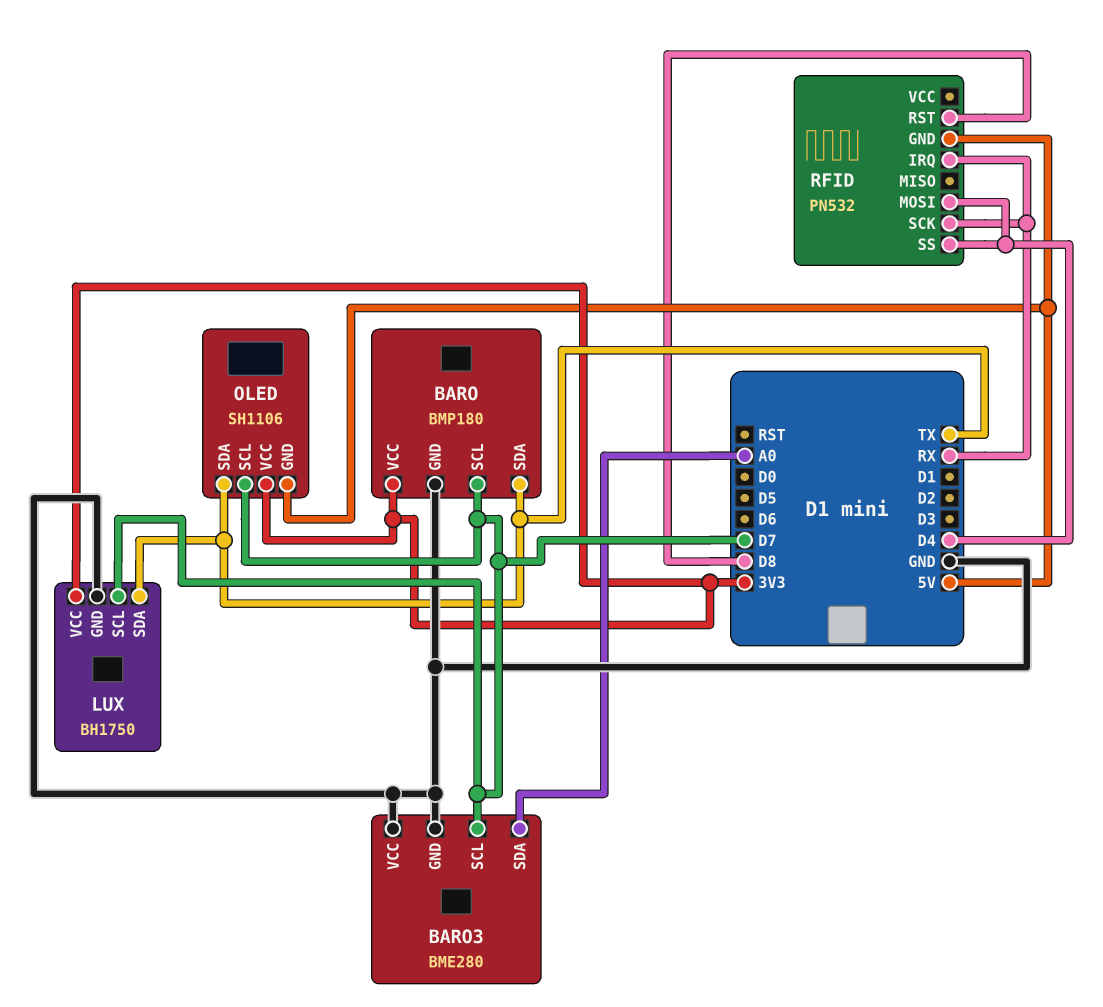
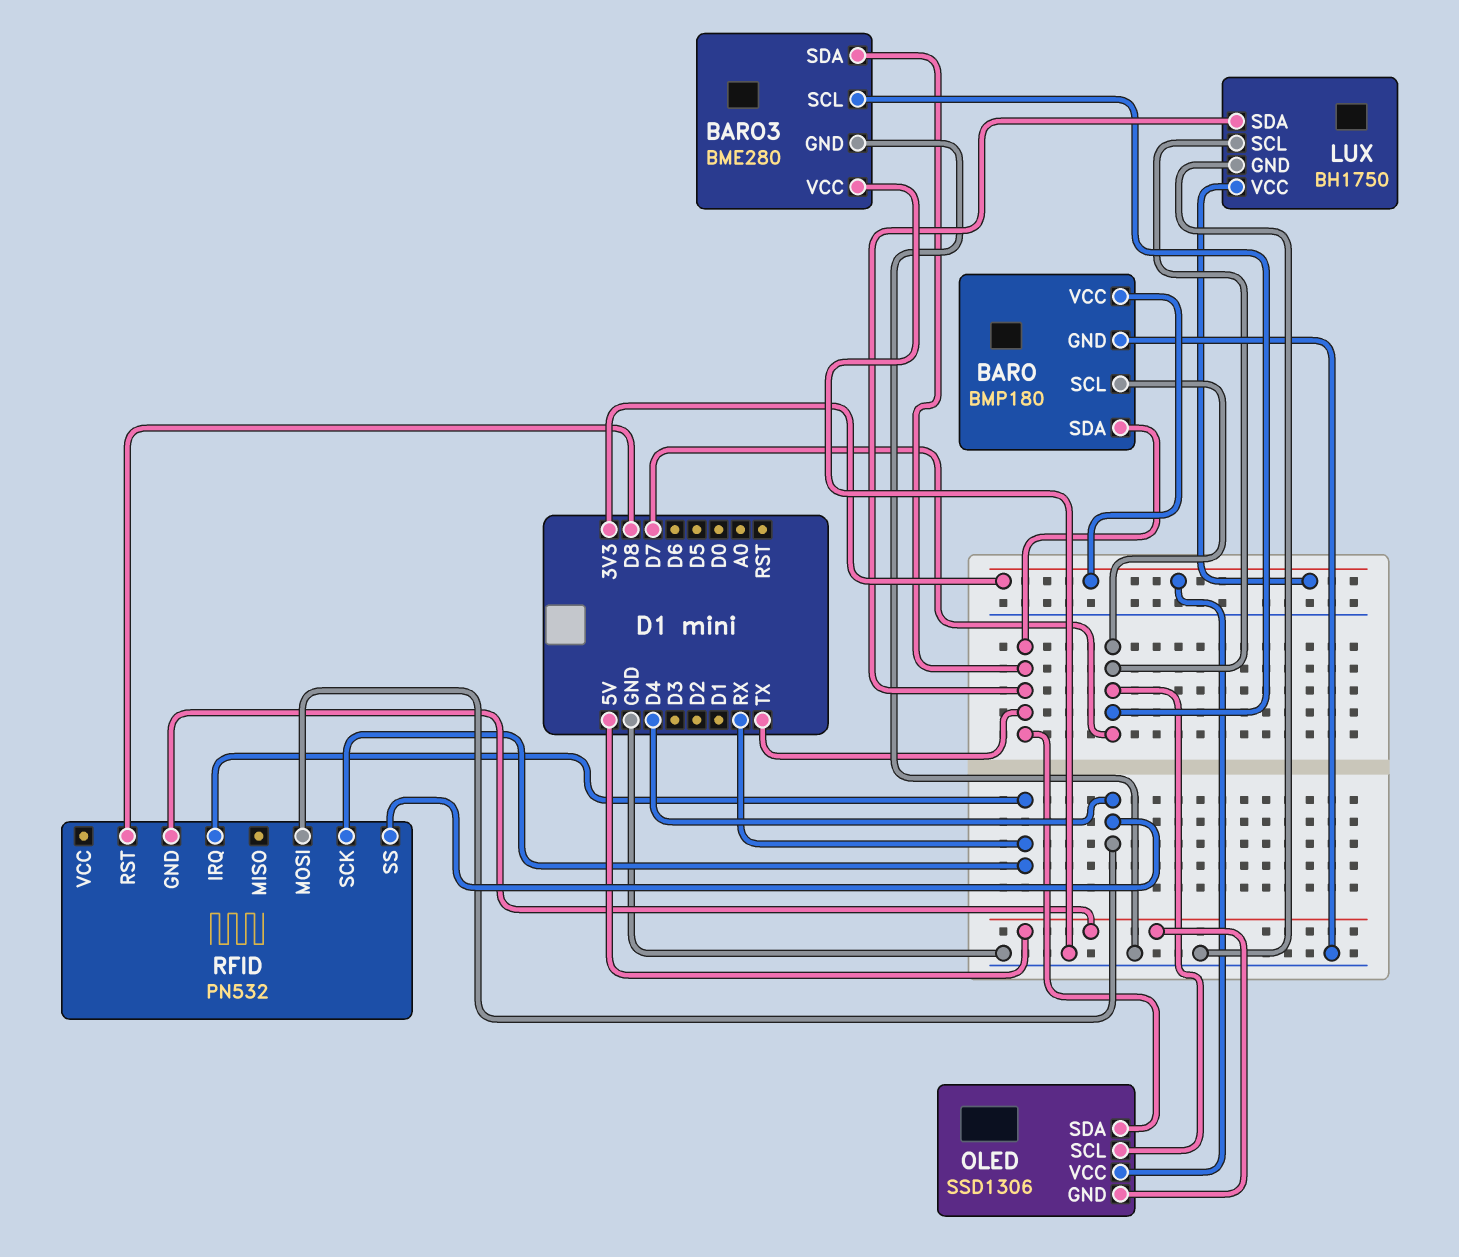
BARO3 pin SDA: A0 -> TX
OLED: SH1106 -> SSD1306

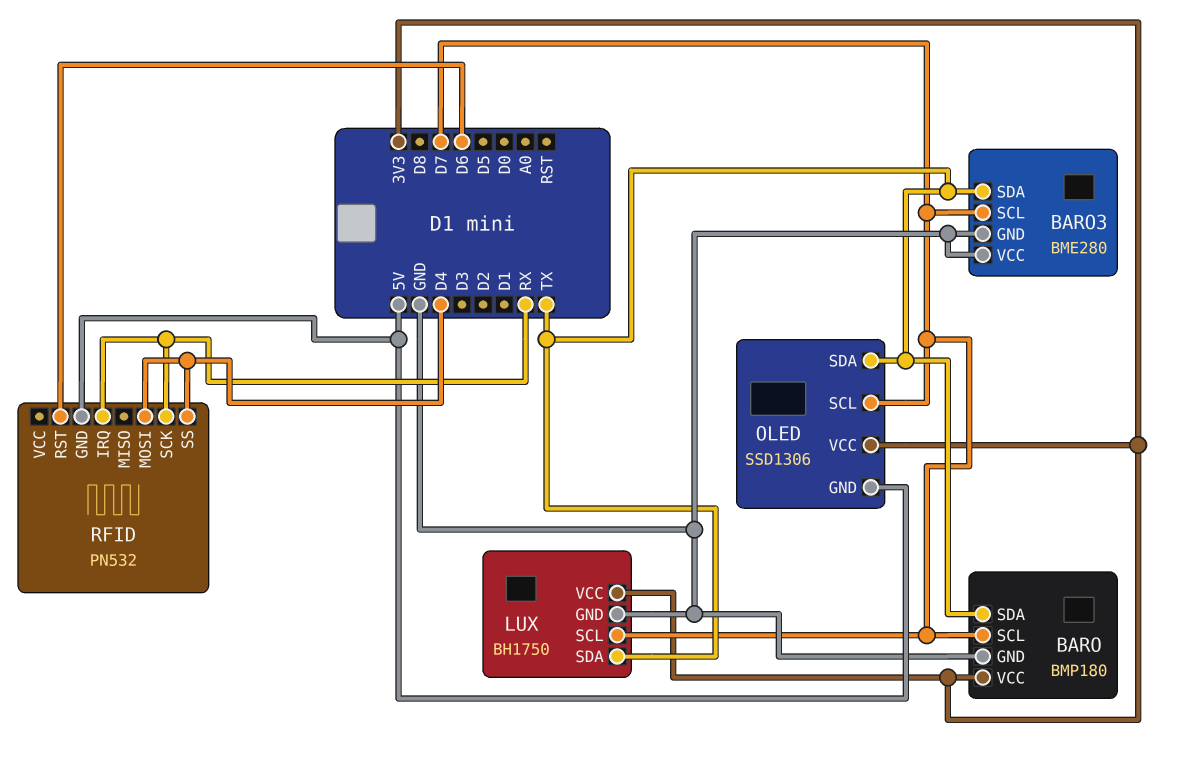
RFID pin RST: D8 -> D6

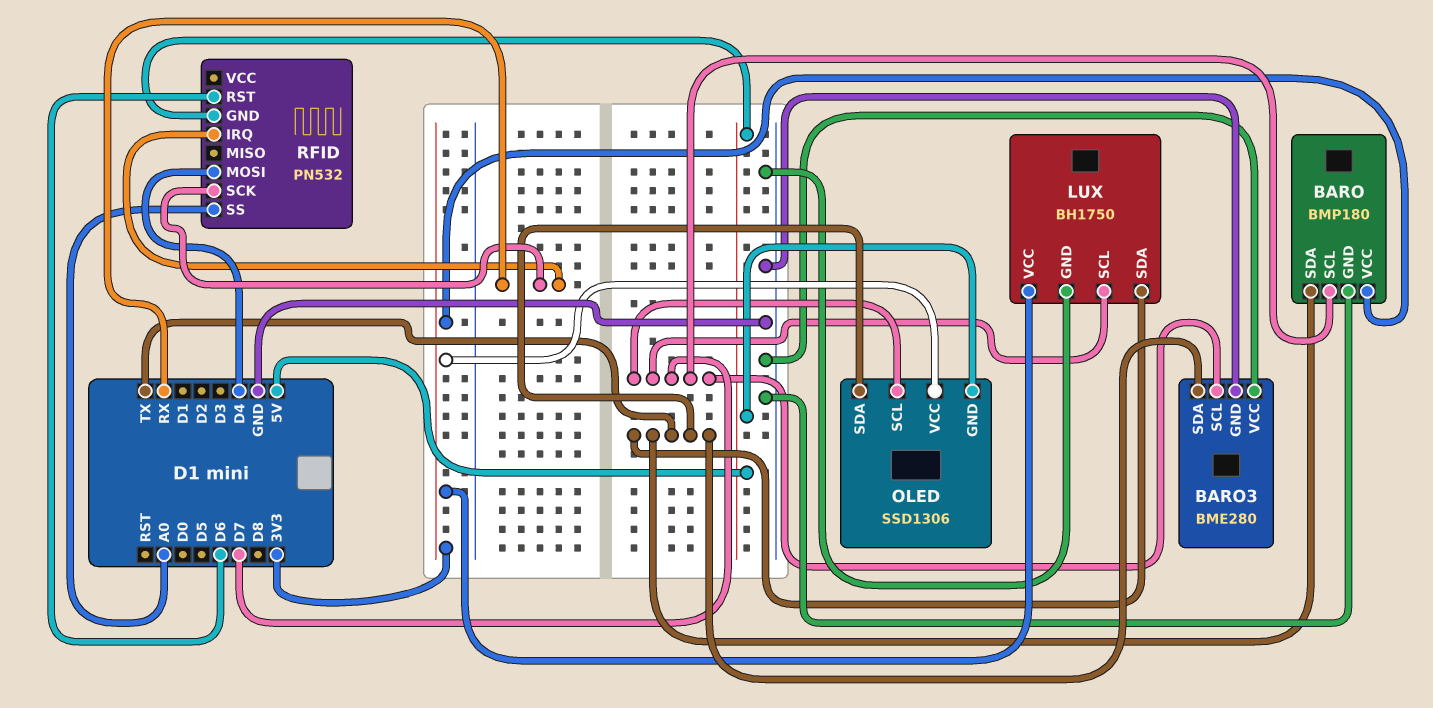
RFID pin SS: D4 -> A0

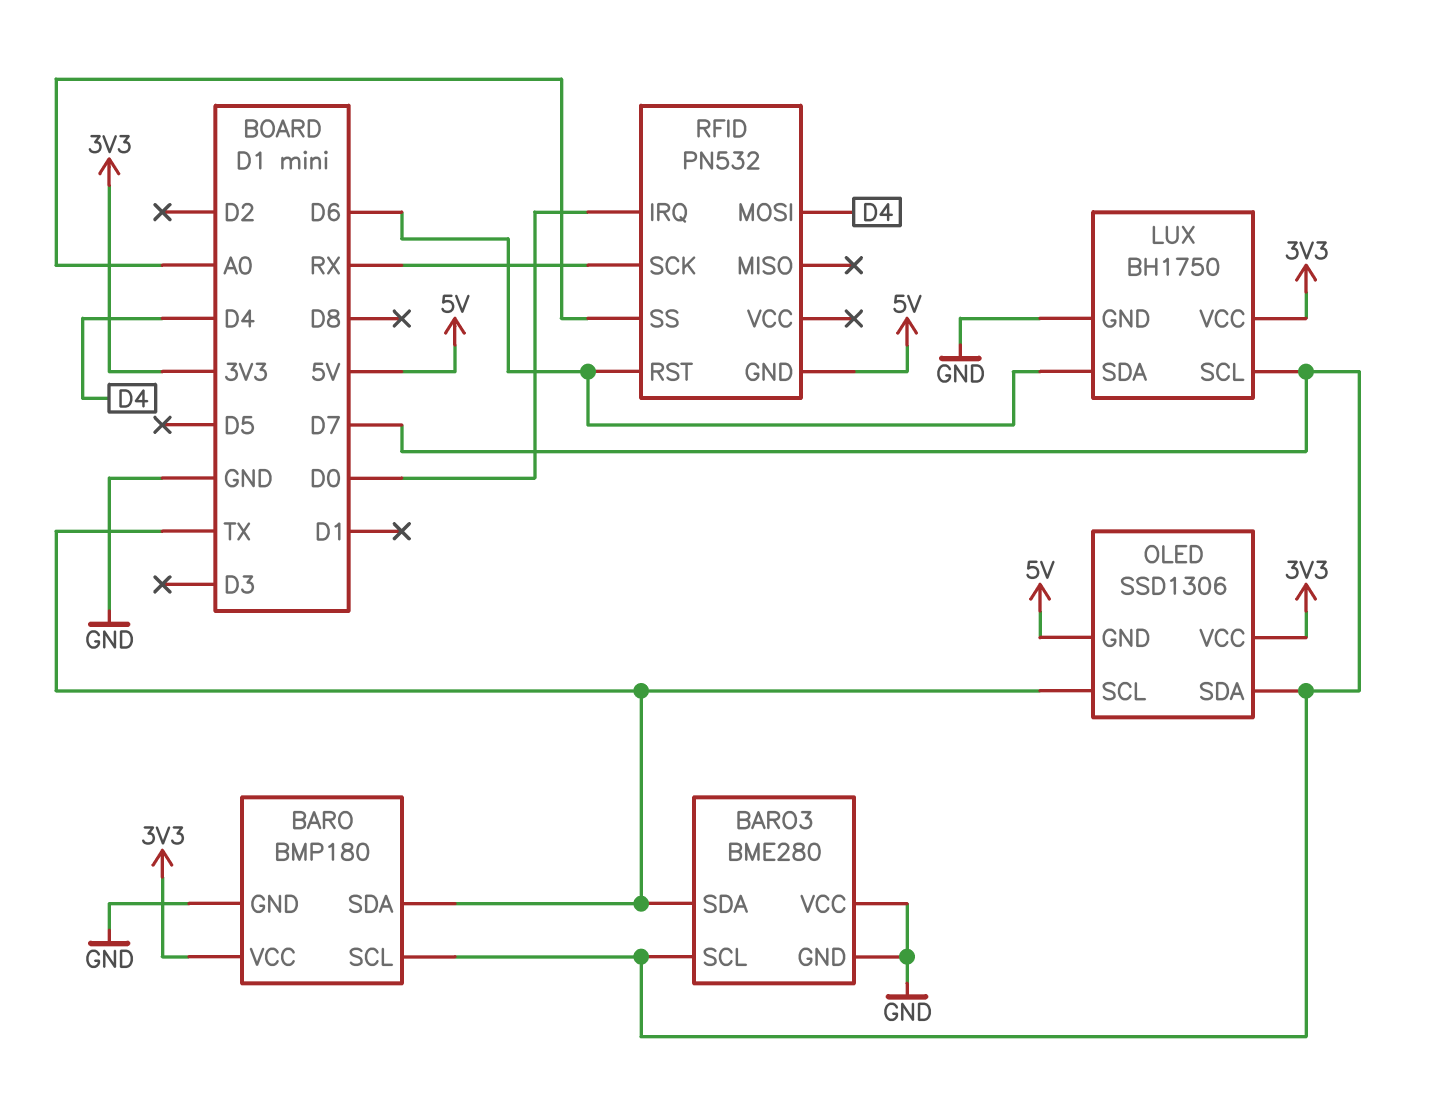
LUX pin SDA: TX -> D6
OLED pin SCL: D7 -> TX
OLED pin SDA: TX -> D7
RFID pin IRQ: RX -> D0

